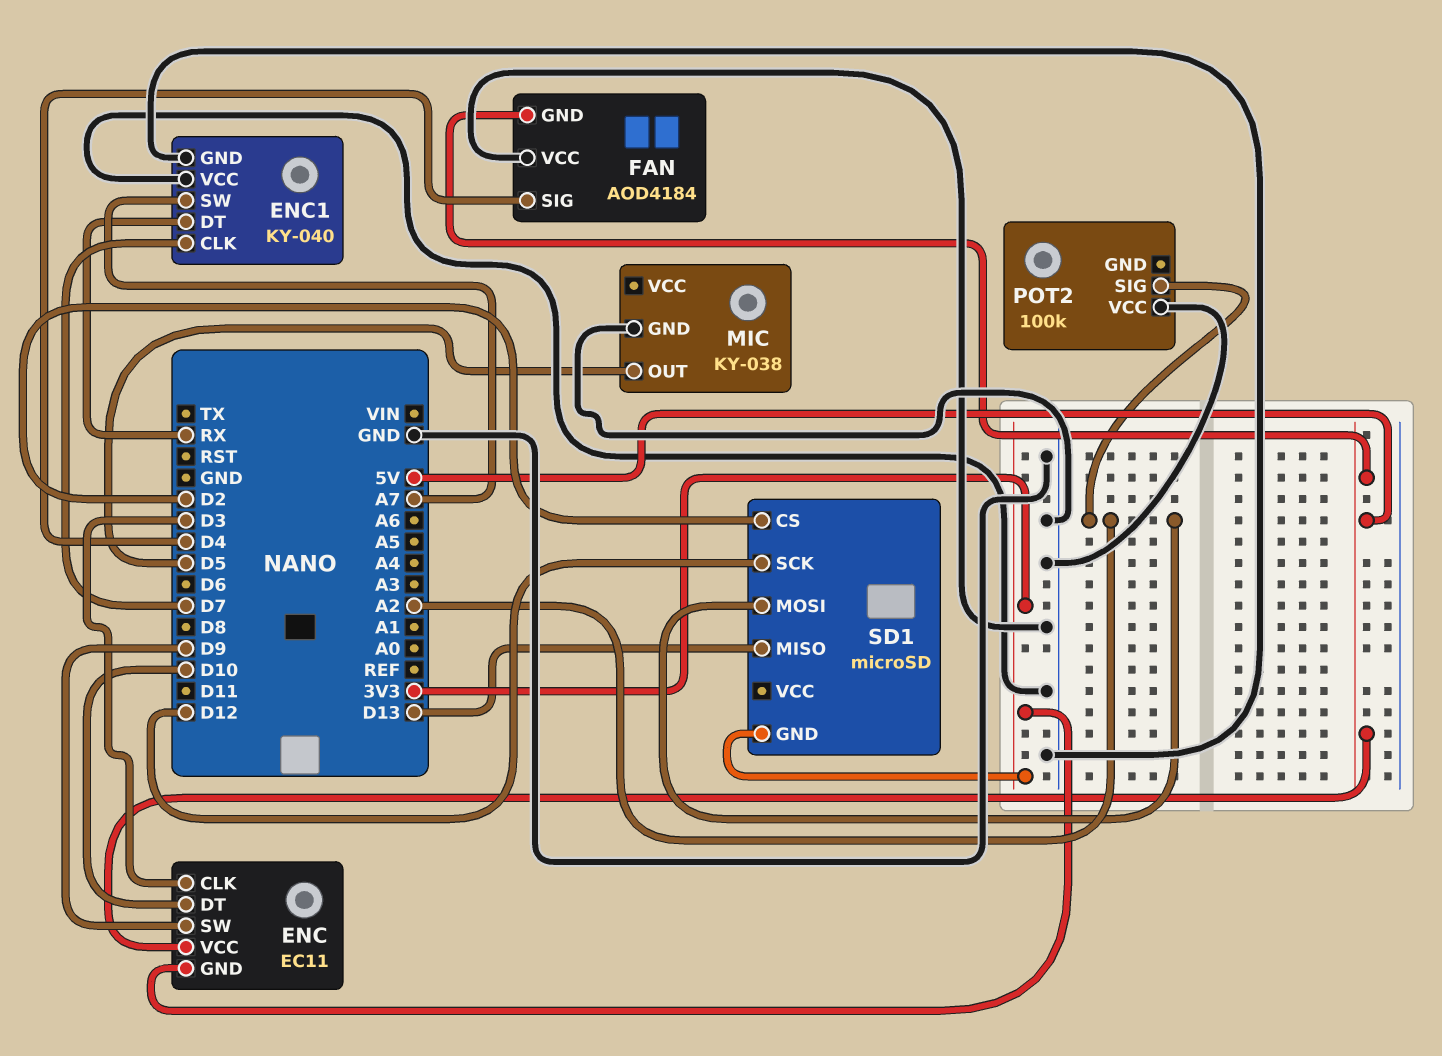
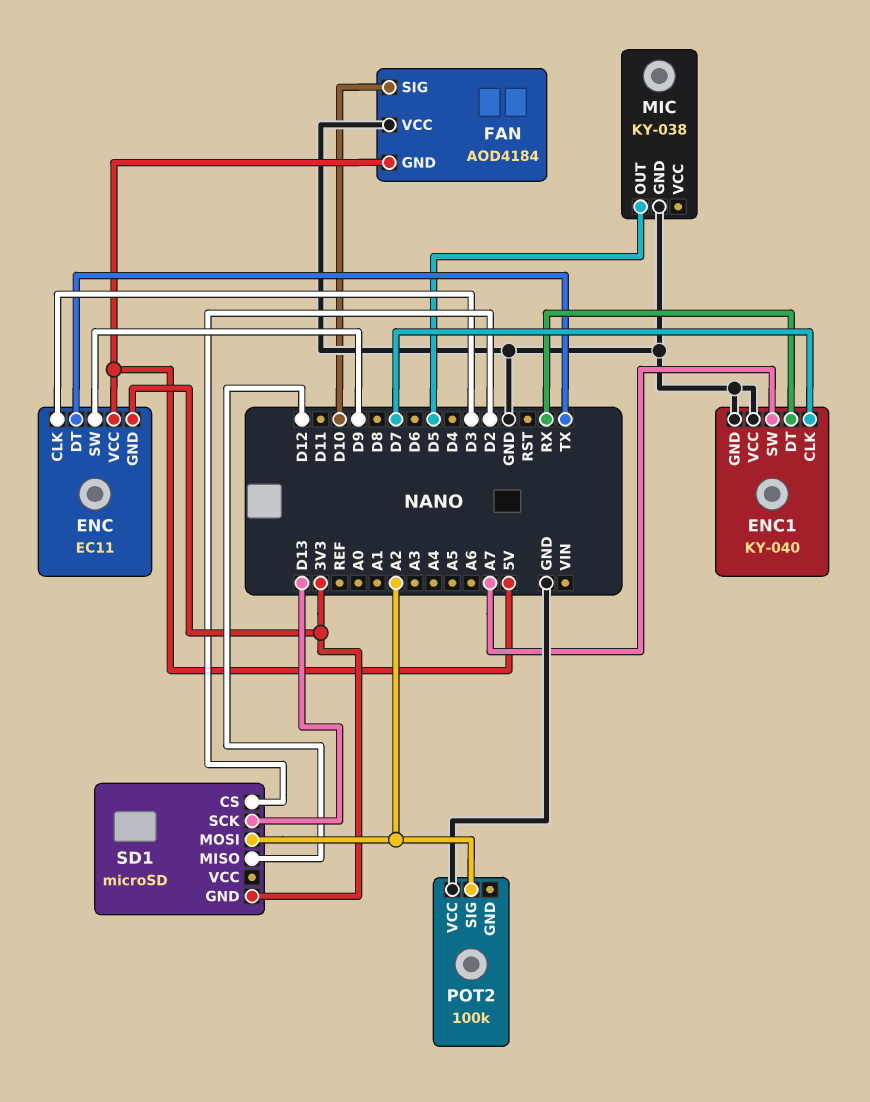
ENC pin DT: D10 -> TX
FAN pin SIG: D4 -> D10
SD1 pin MISO: D13 -> D12
SD1 pin SCK: D12 -> D13

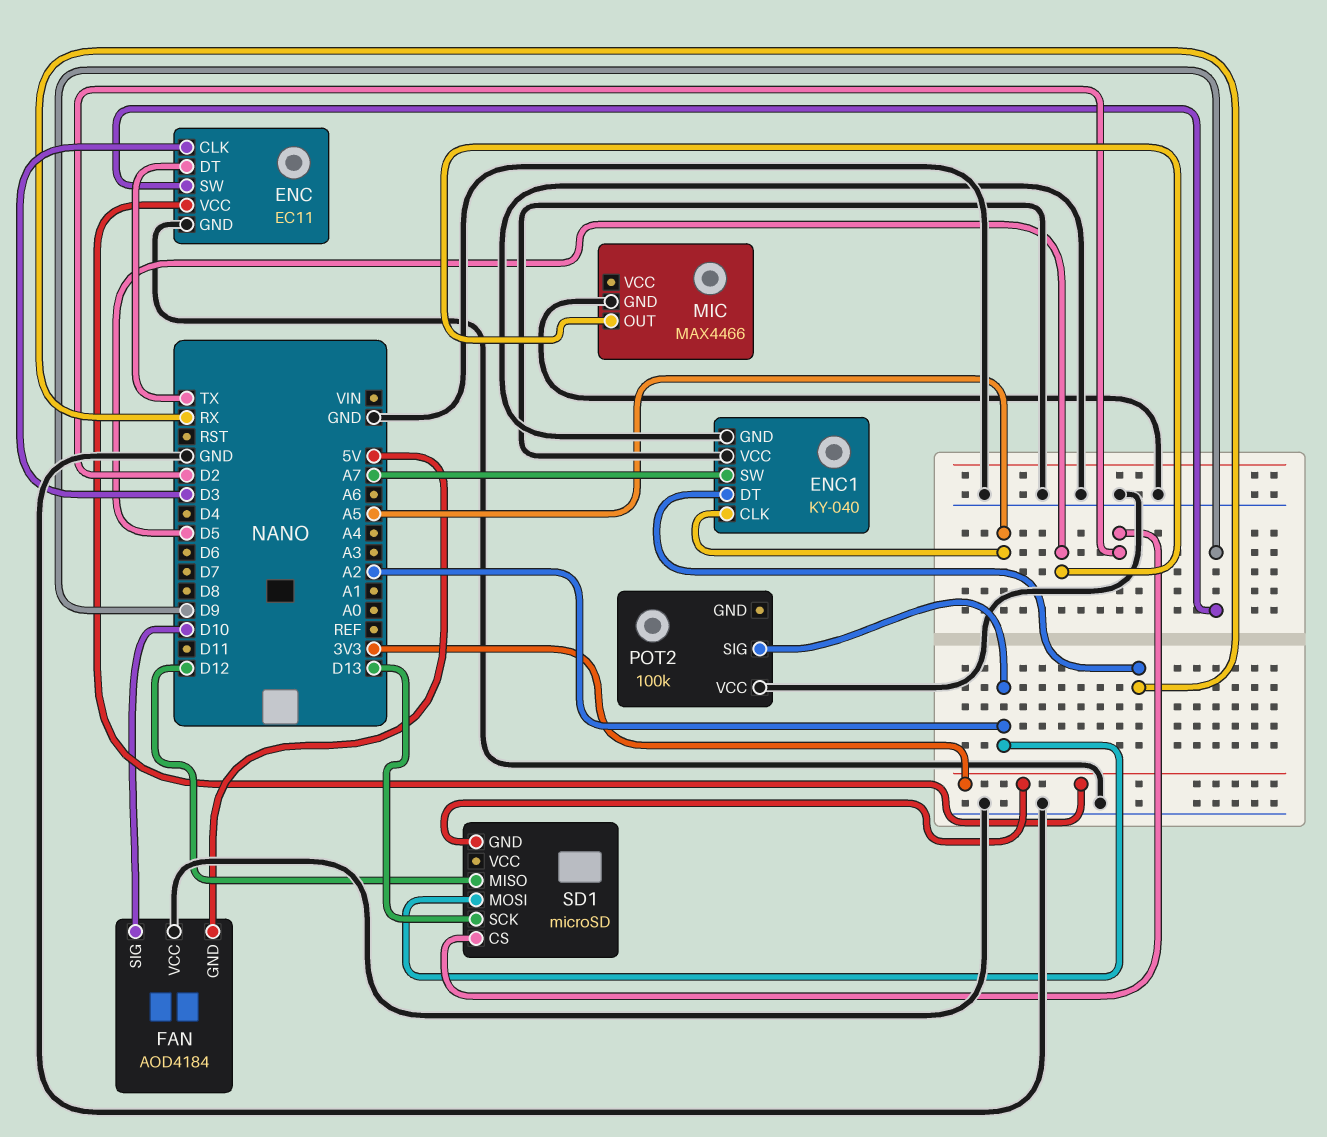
ENC pin GND: 3V3 -> GND
ENC pin VCC: 5V -> 3V3
ENC1 pin CLK: D7 -> A5
MIC: KY-038 -> MAX4466

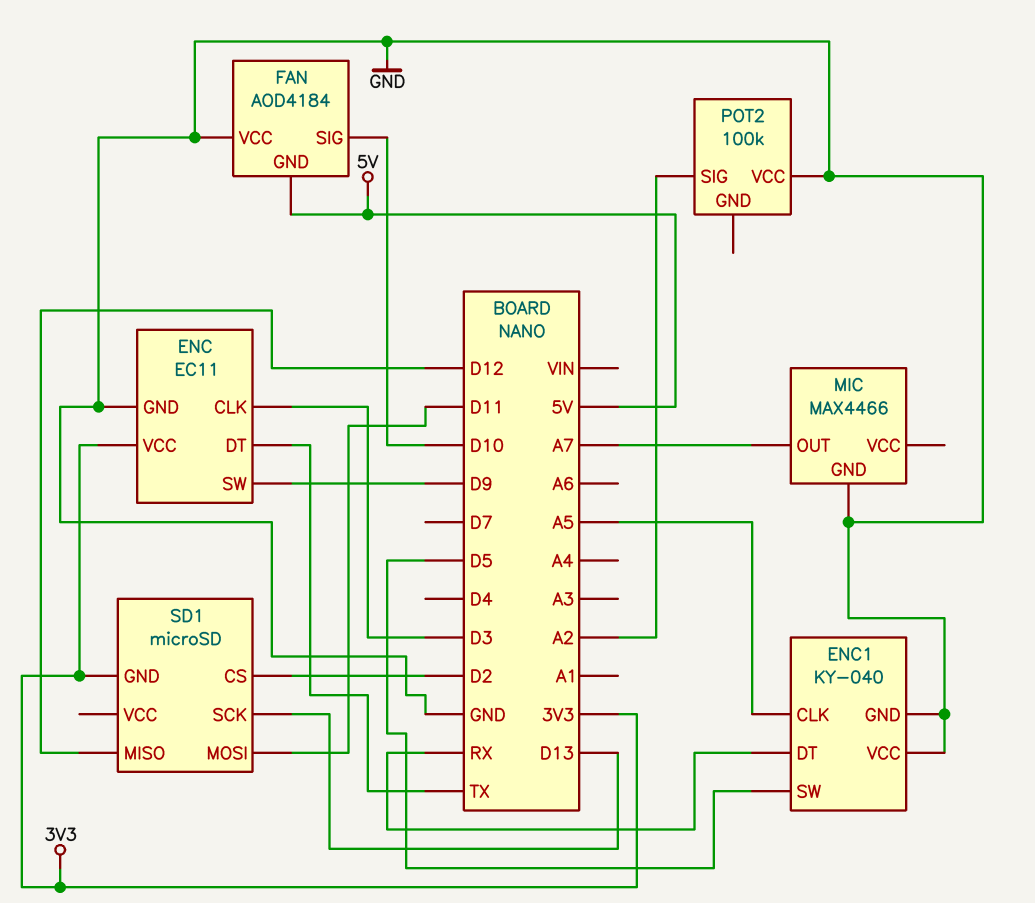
ENC1 pin SW: A7 -> D5
MIC pin OUT: D5 -> A7
SD1 pin MOSI: A2 -> D11

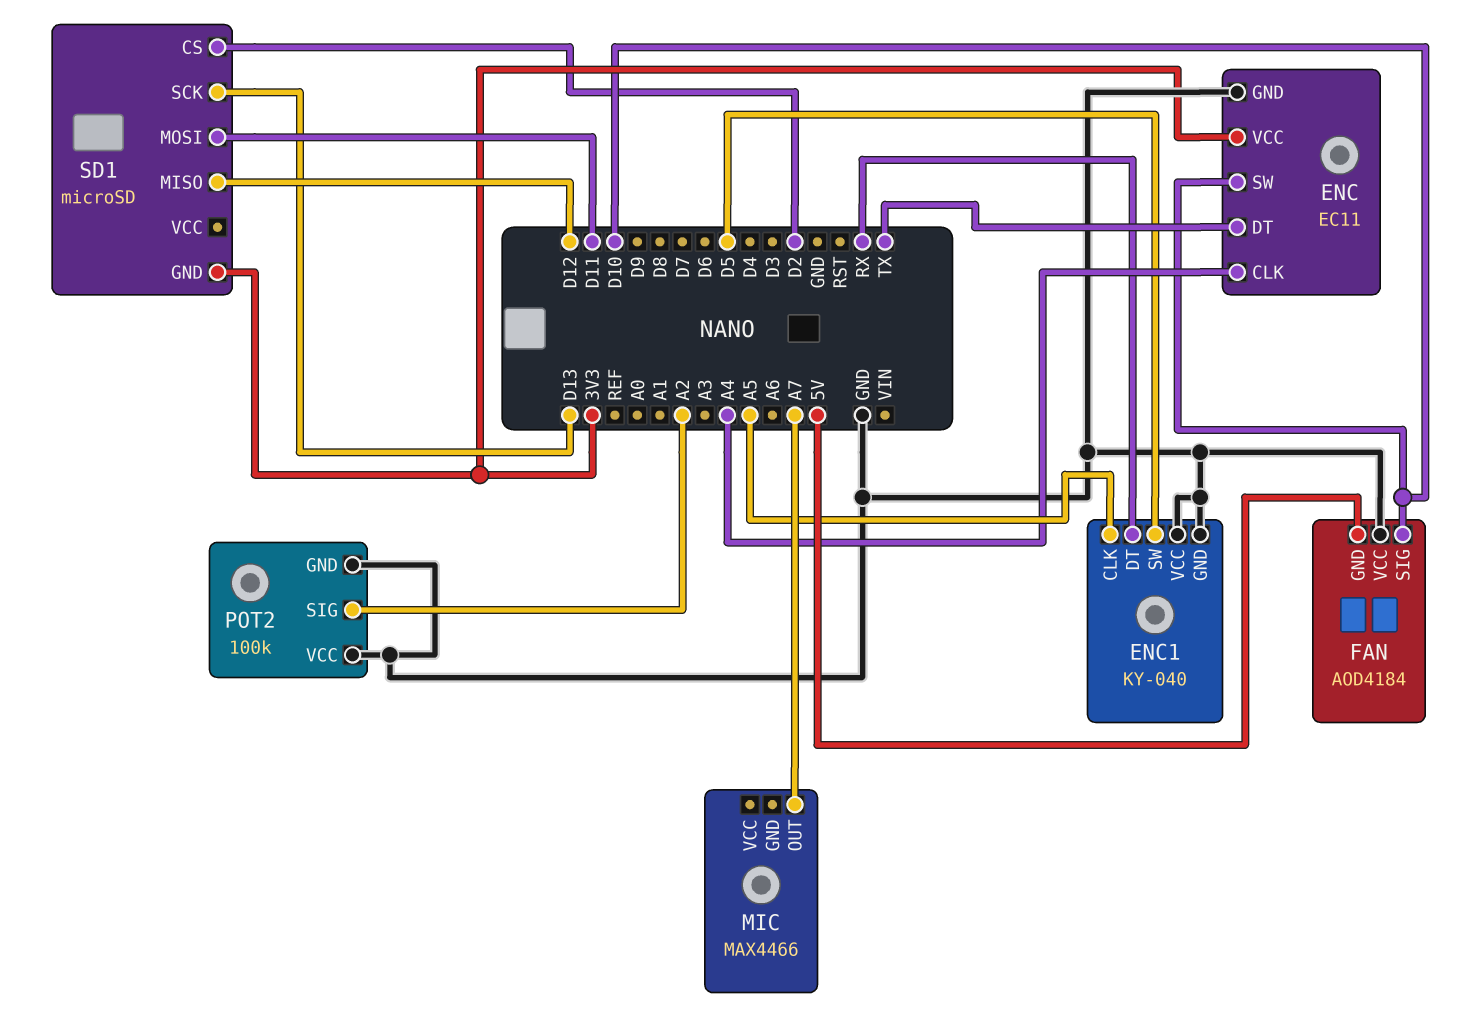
ENC pin CLK: D3 -> A4
ENC pin SW: D9 -> D10
MIC pin GND: GND -> none
POT2 pin GND: none -> GND

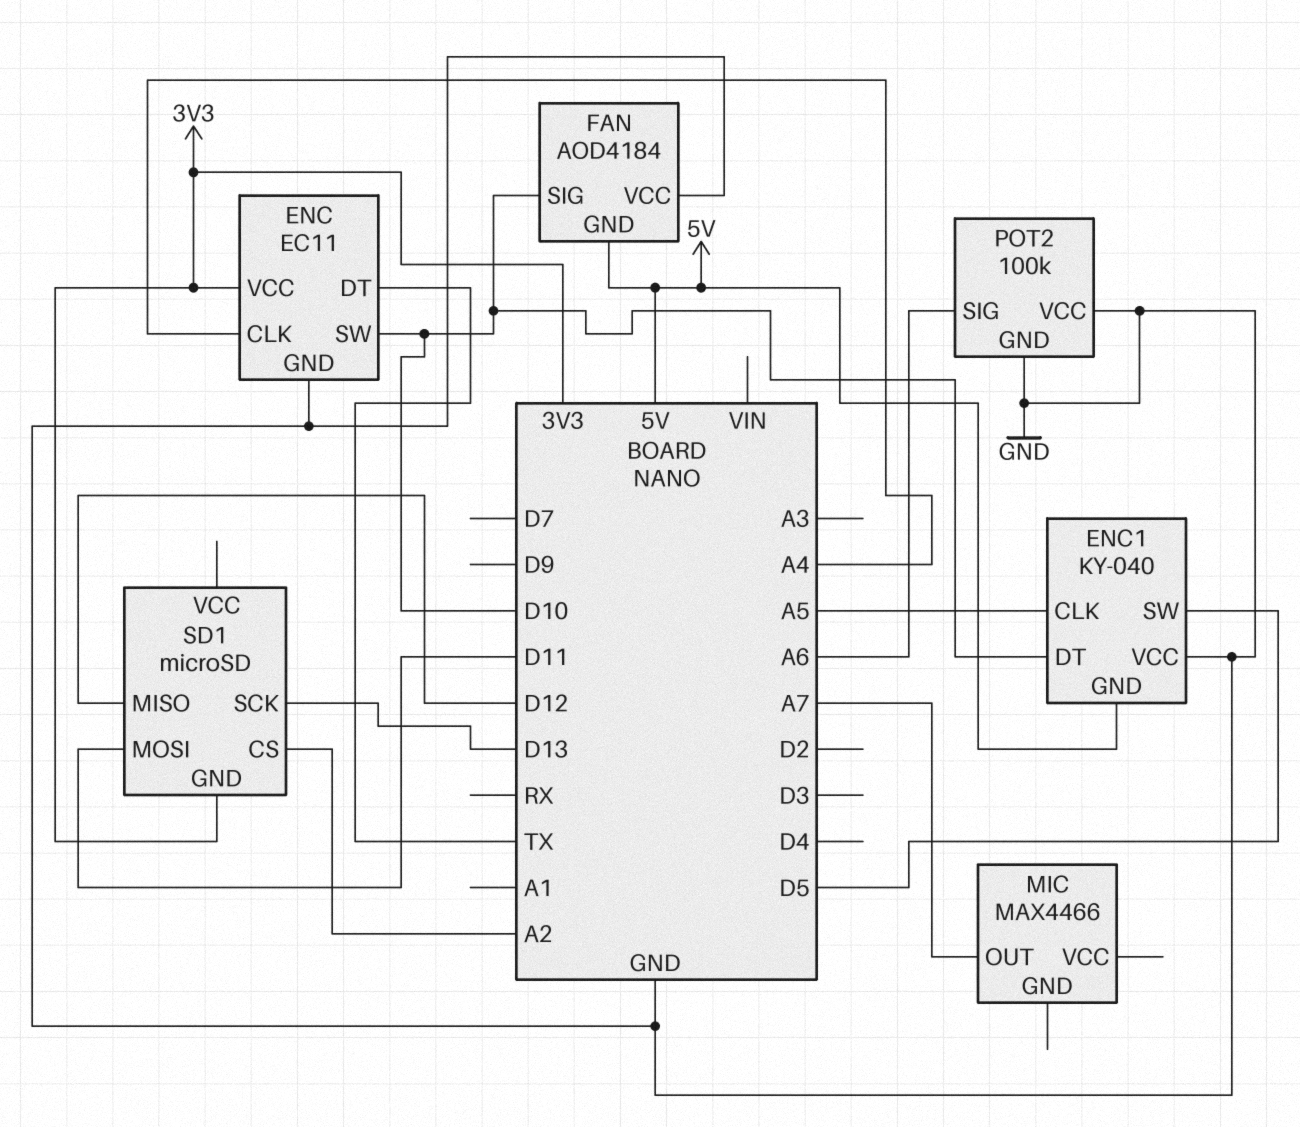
ENC1 pin DT: RX -> D10
ENC1 pin GND: GND -> 5V
POT2 pin SIG: A2 -> A6
SD1 pin CS: D2 -> A2

